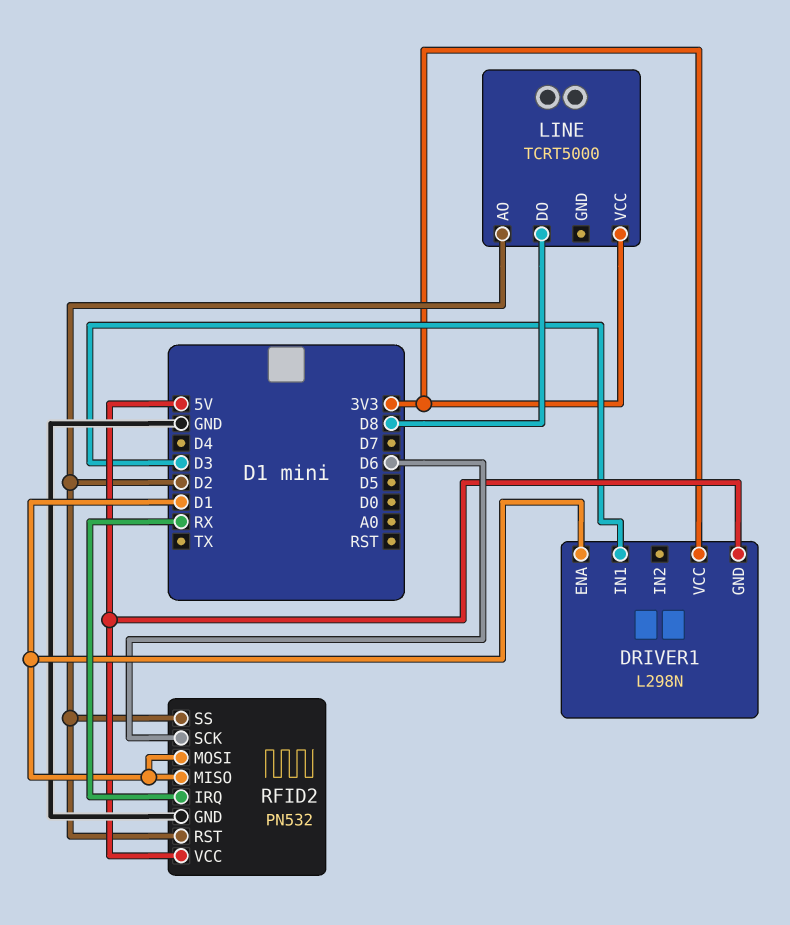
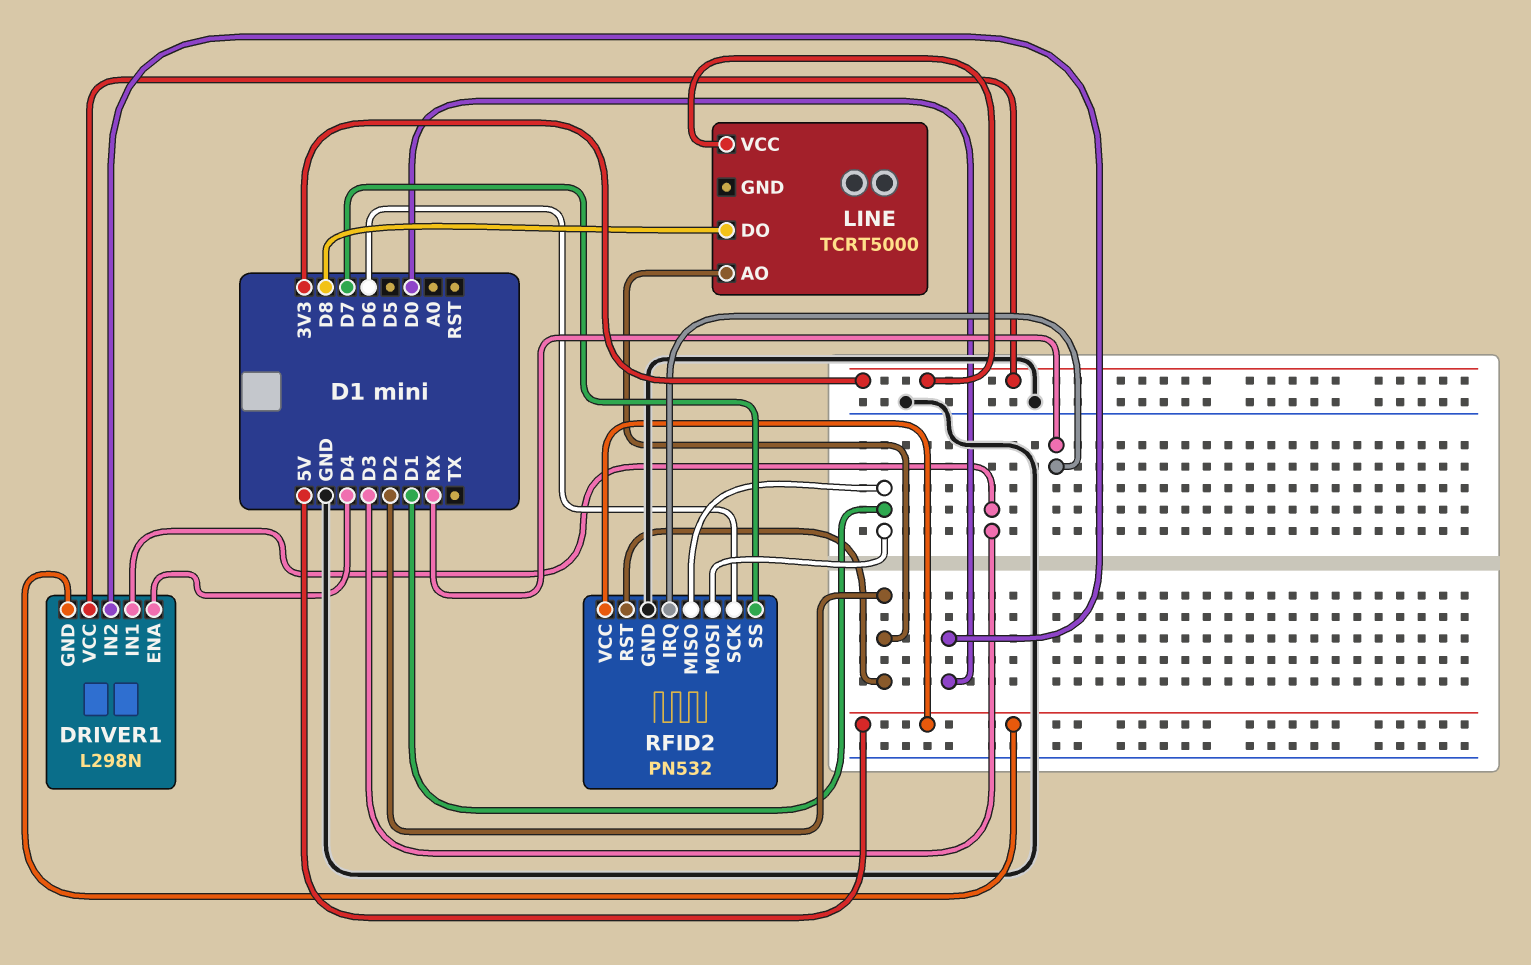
DRIVER1 pin ENA: D1 -> D4
DRIVER1 pin IN2: none -> D0
RFID2 pin SS: D2 -> D7

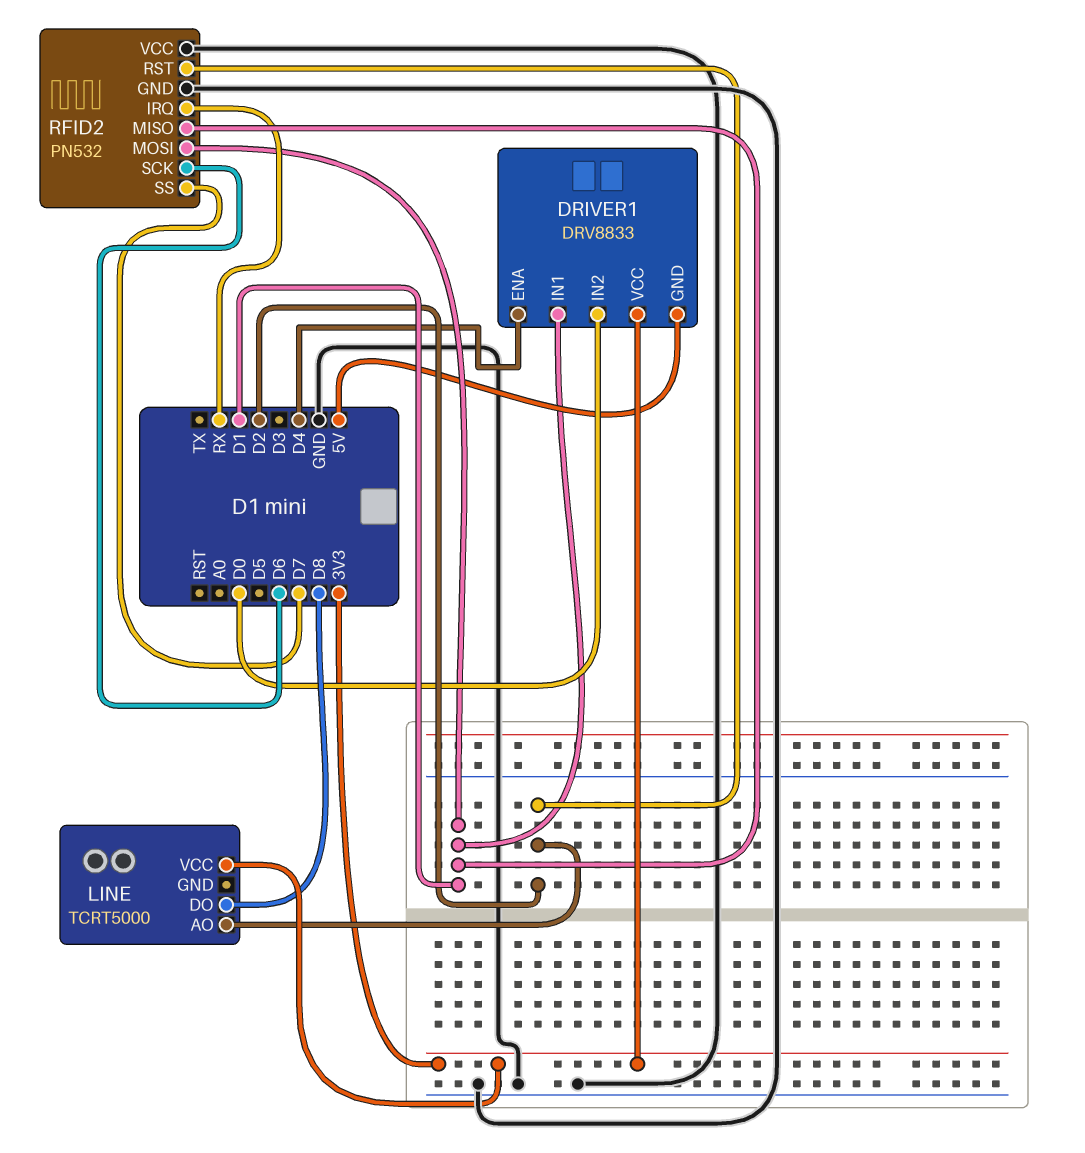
DRIVER1: L298N -> DRV8833
DRIVER1 pin IN1: D3 -> D1
RFID2 pin VCC: 5V -> GND

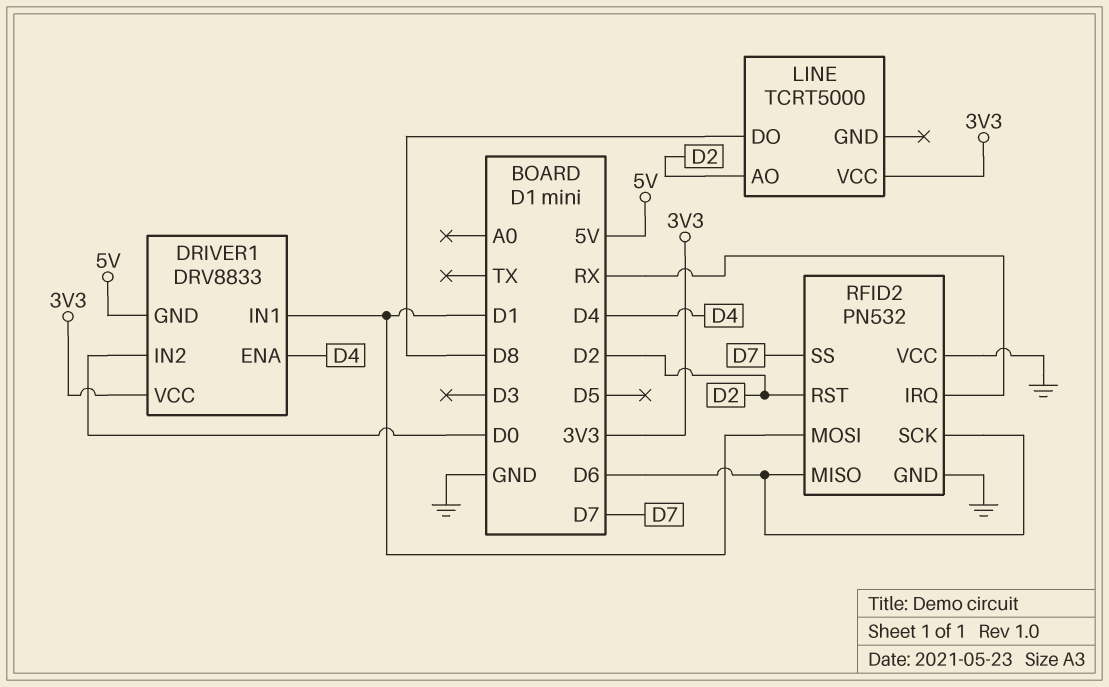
RFID2 pin MISO: D1 -> D6

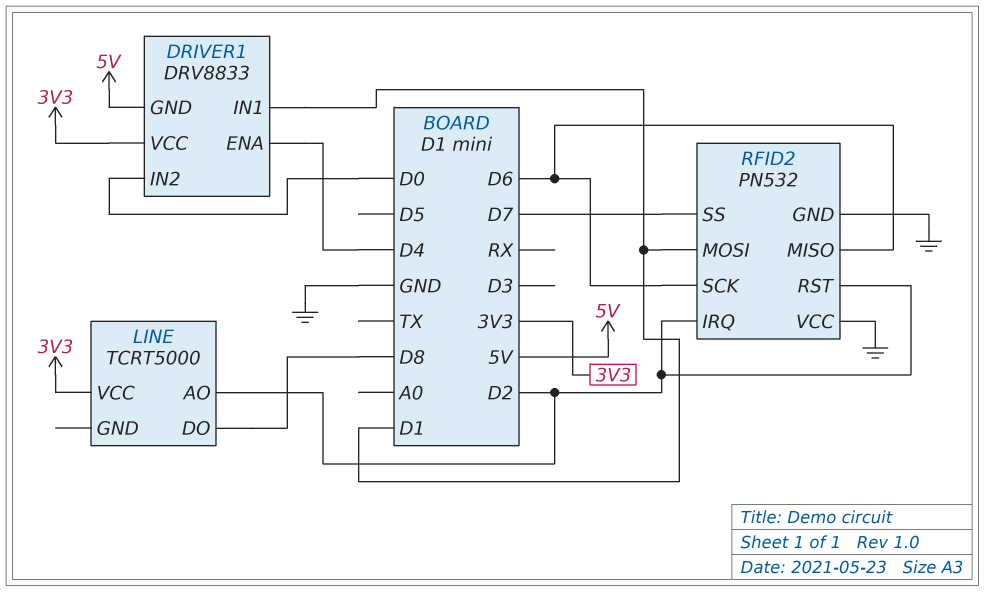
RFID2 pin IRQ: RX -> D2

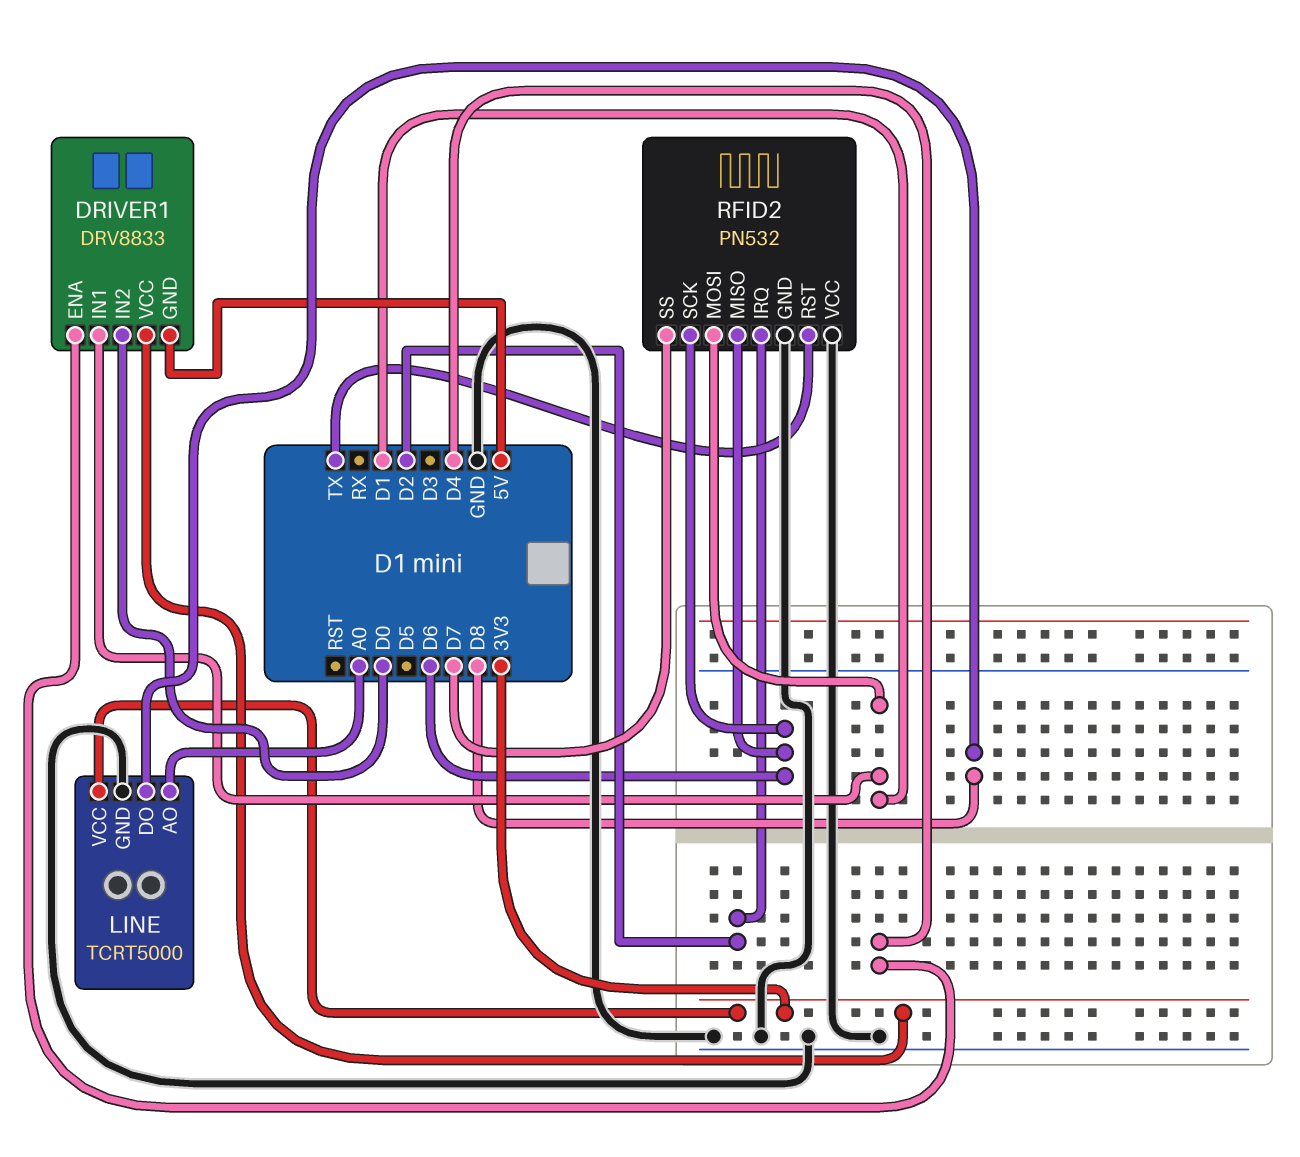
LINE pin AO: D2 -> A0
LINE pin GND: none -> GND
RFID2 pin RST: D2 -> TX

